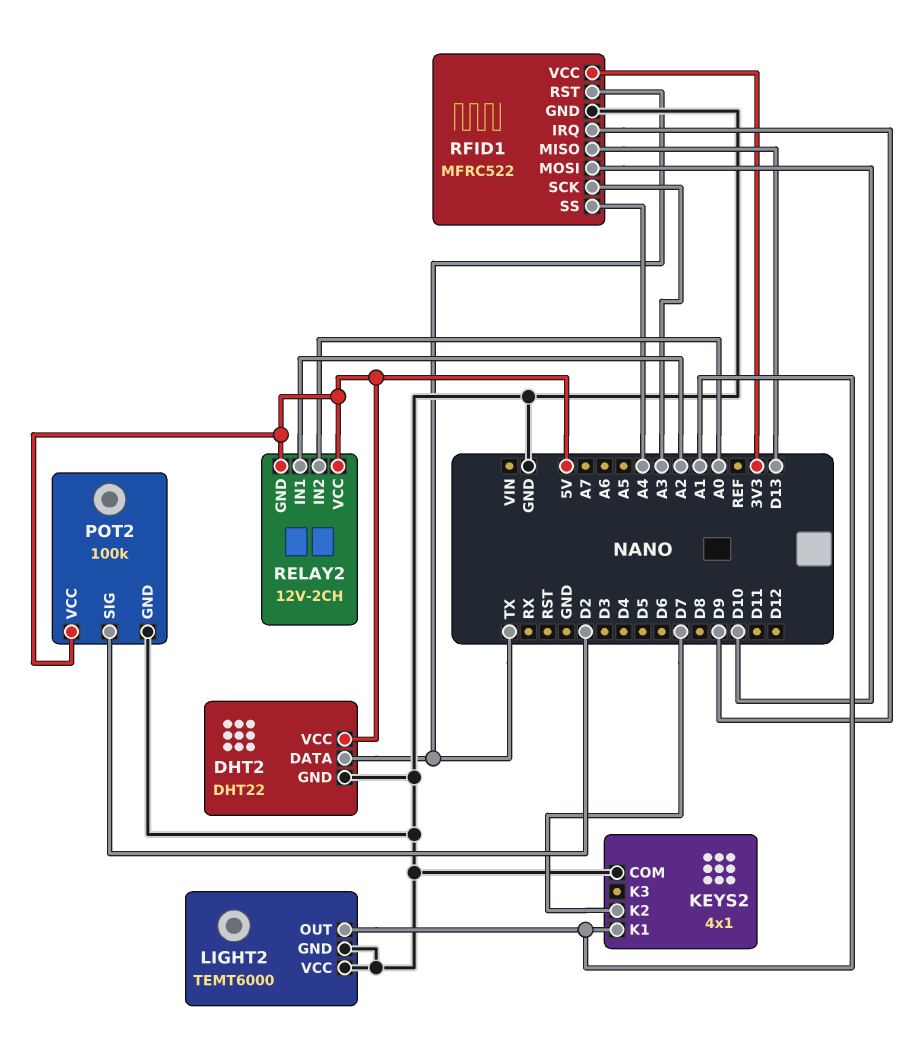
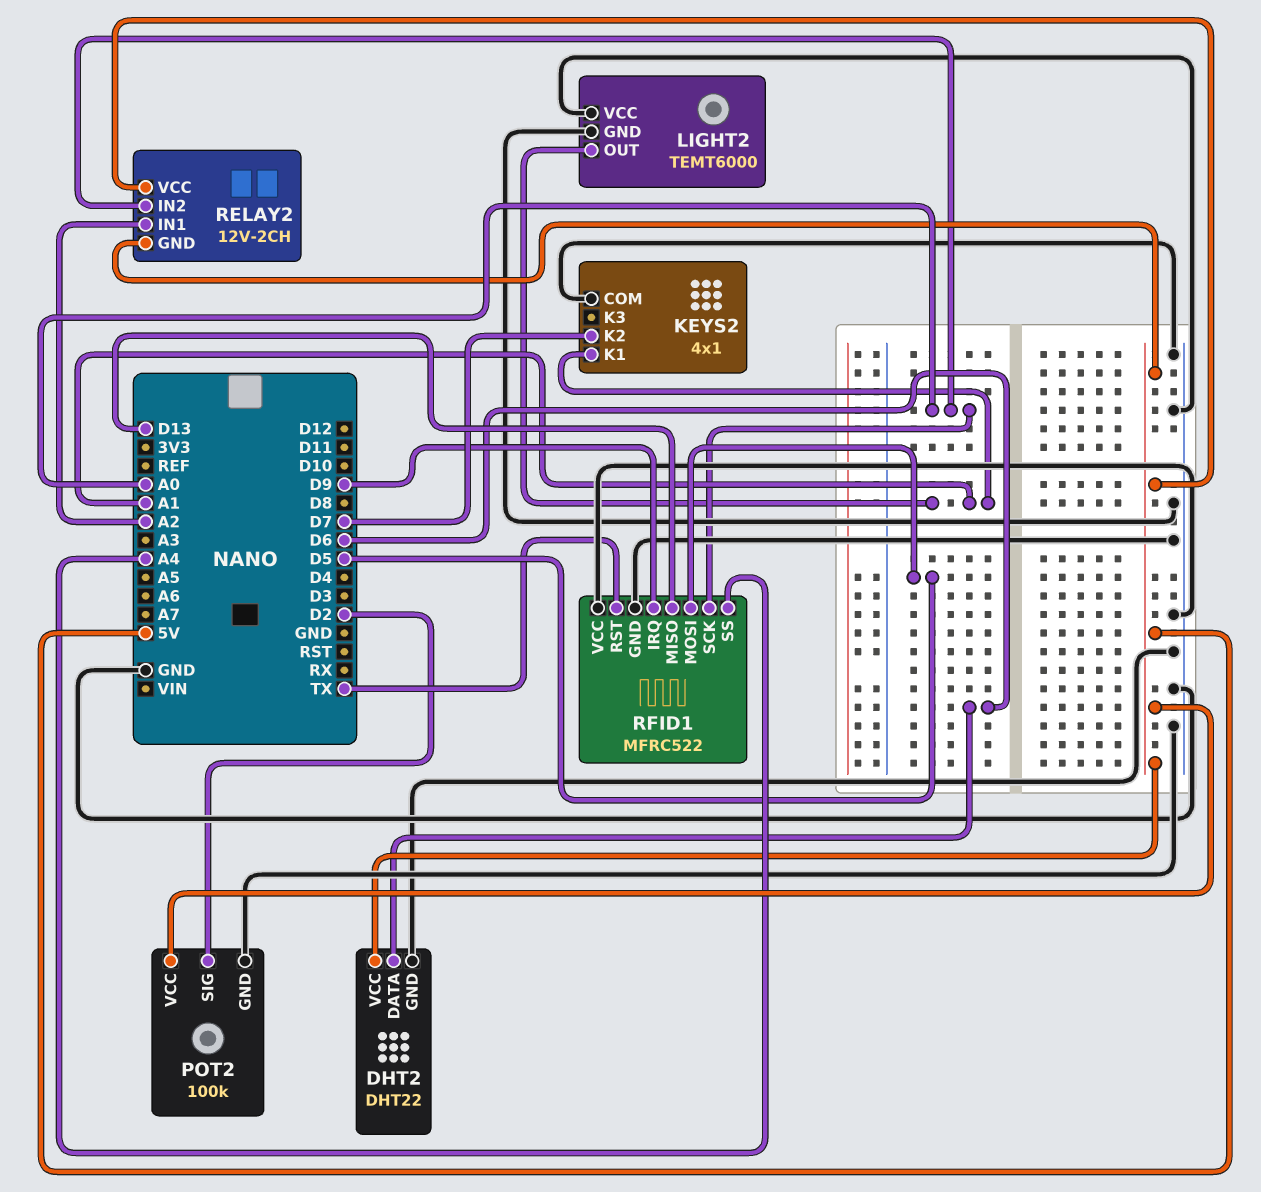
DHT2 pin DATA: TX -> D6
RFID1 pin MOSI: D10 -> D5
RFID1 pin SCK: A3 -> A0
RFID1 pin VCC: 3V3 -> GND

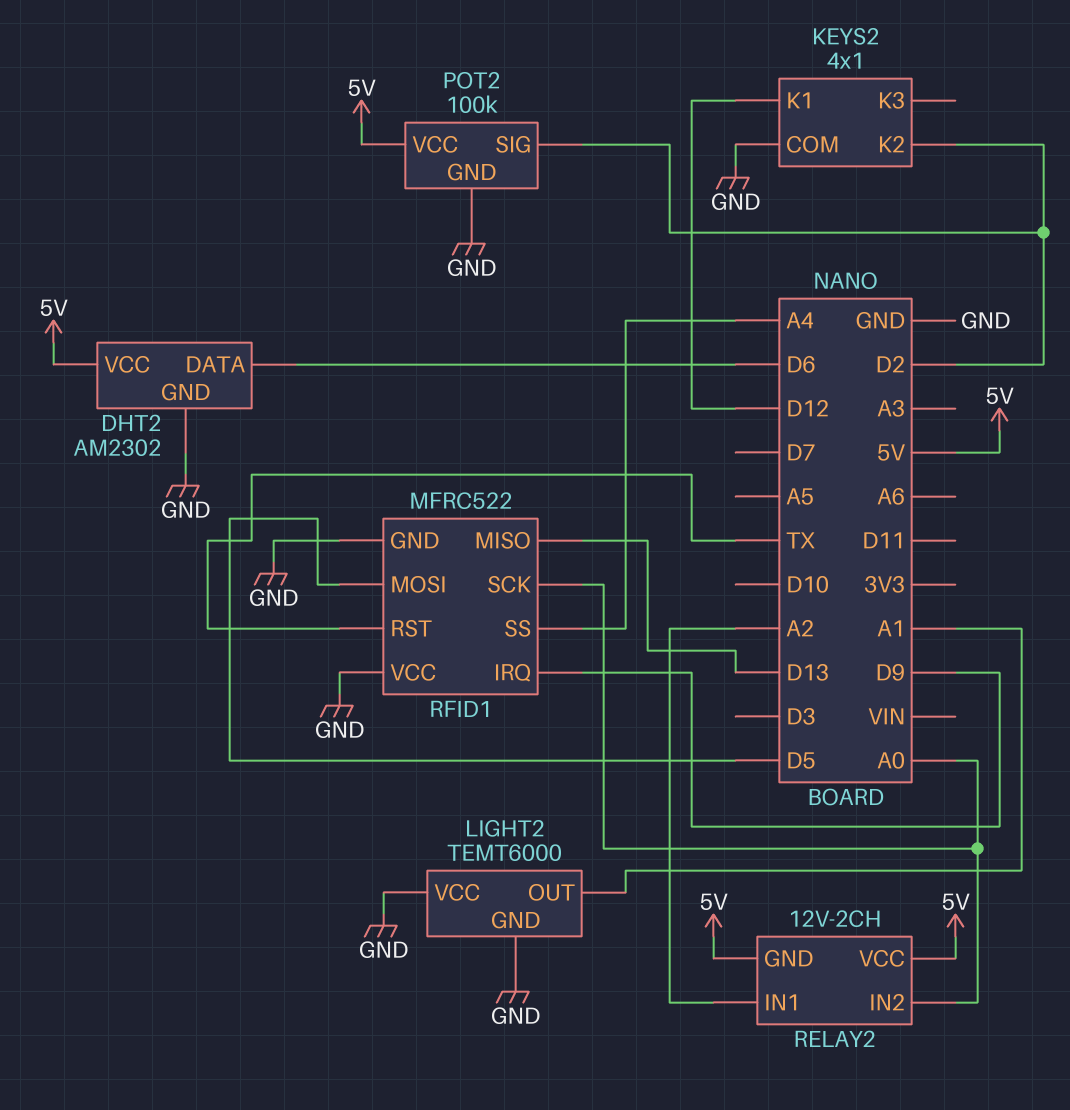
DHT2: DHT22 -> AM2302
KEYS2 pin K1: A1 -> D12
KEYS2 pin K2: D7 -> D2

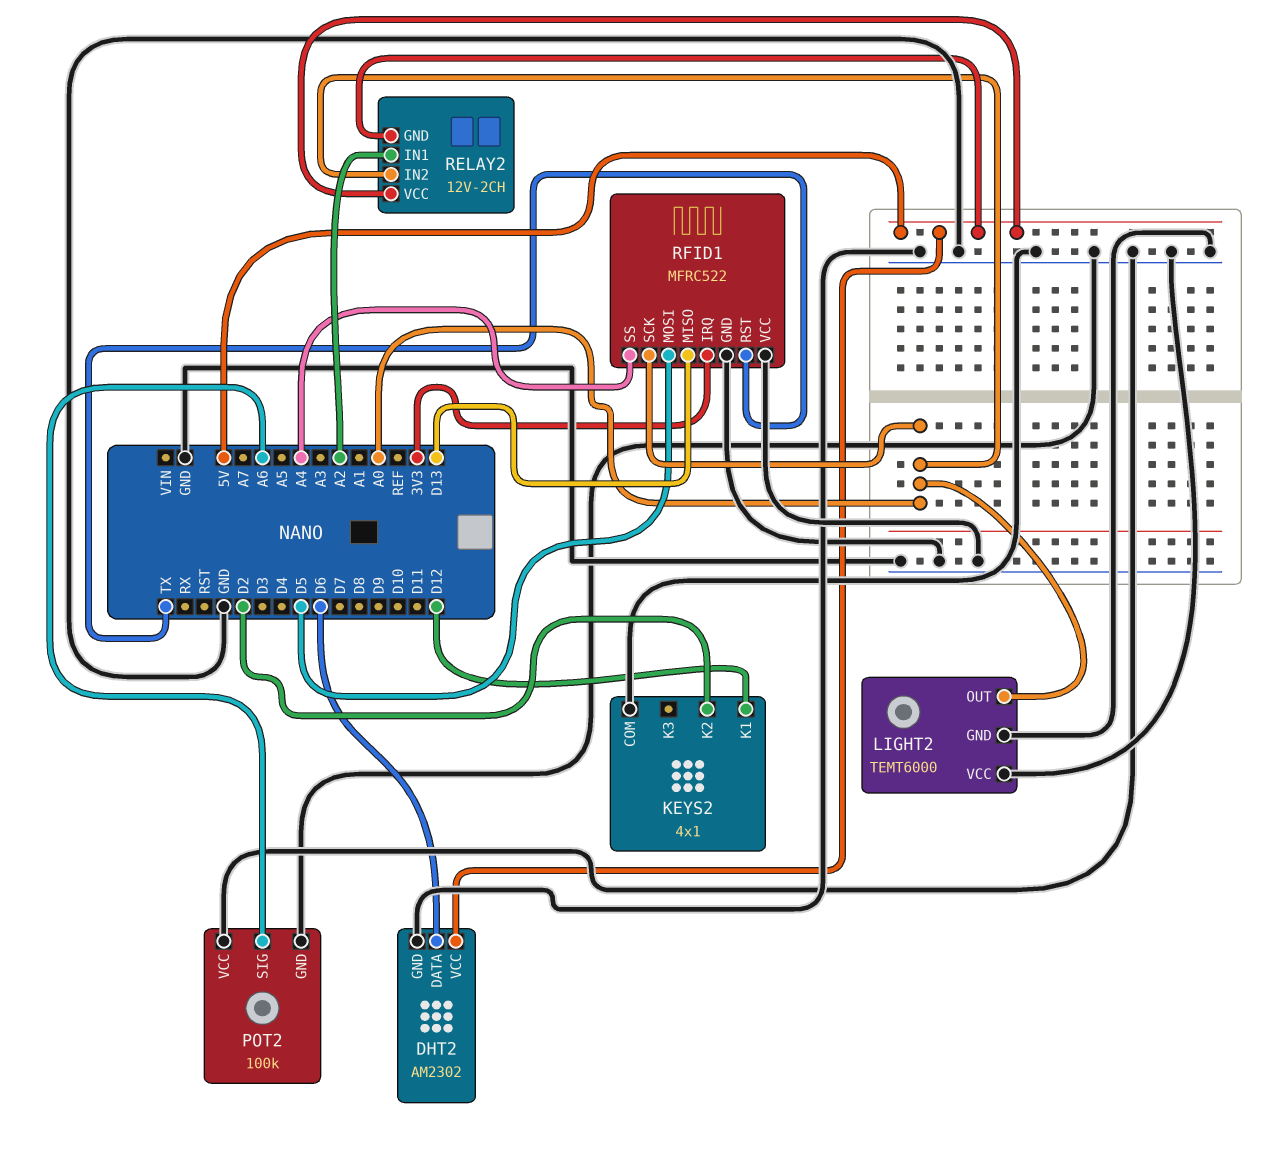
LIGHT2 pin OUT: A1 -> A0
POT2 pin SIG: D2 -> A6
POT2 pin VCC: 5V -> GND
RFID1 pin IRQ: D9 -> 3V3

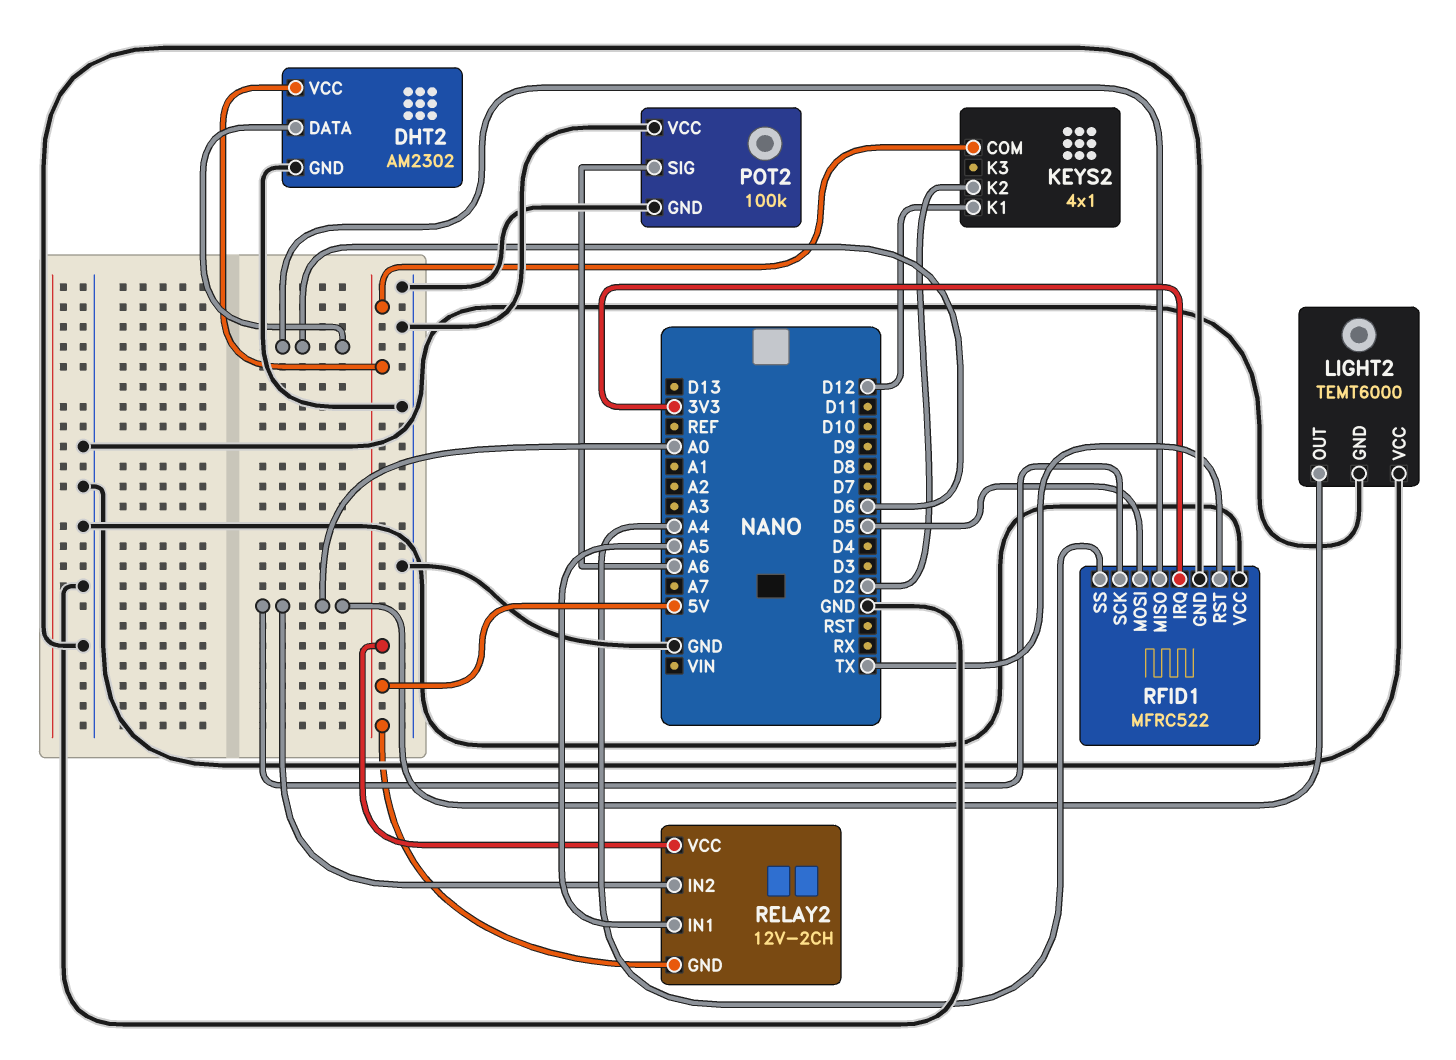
KEYS2 pin COM: GND -> 5V
RELAY2 pin IN1: A2 -> A5
RFID1 pin MISO: D13 -> D6

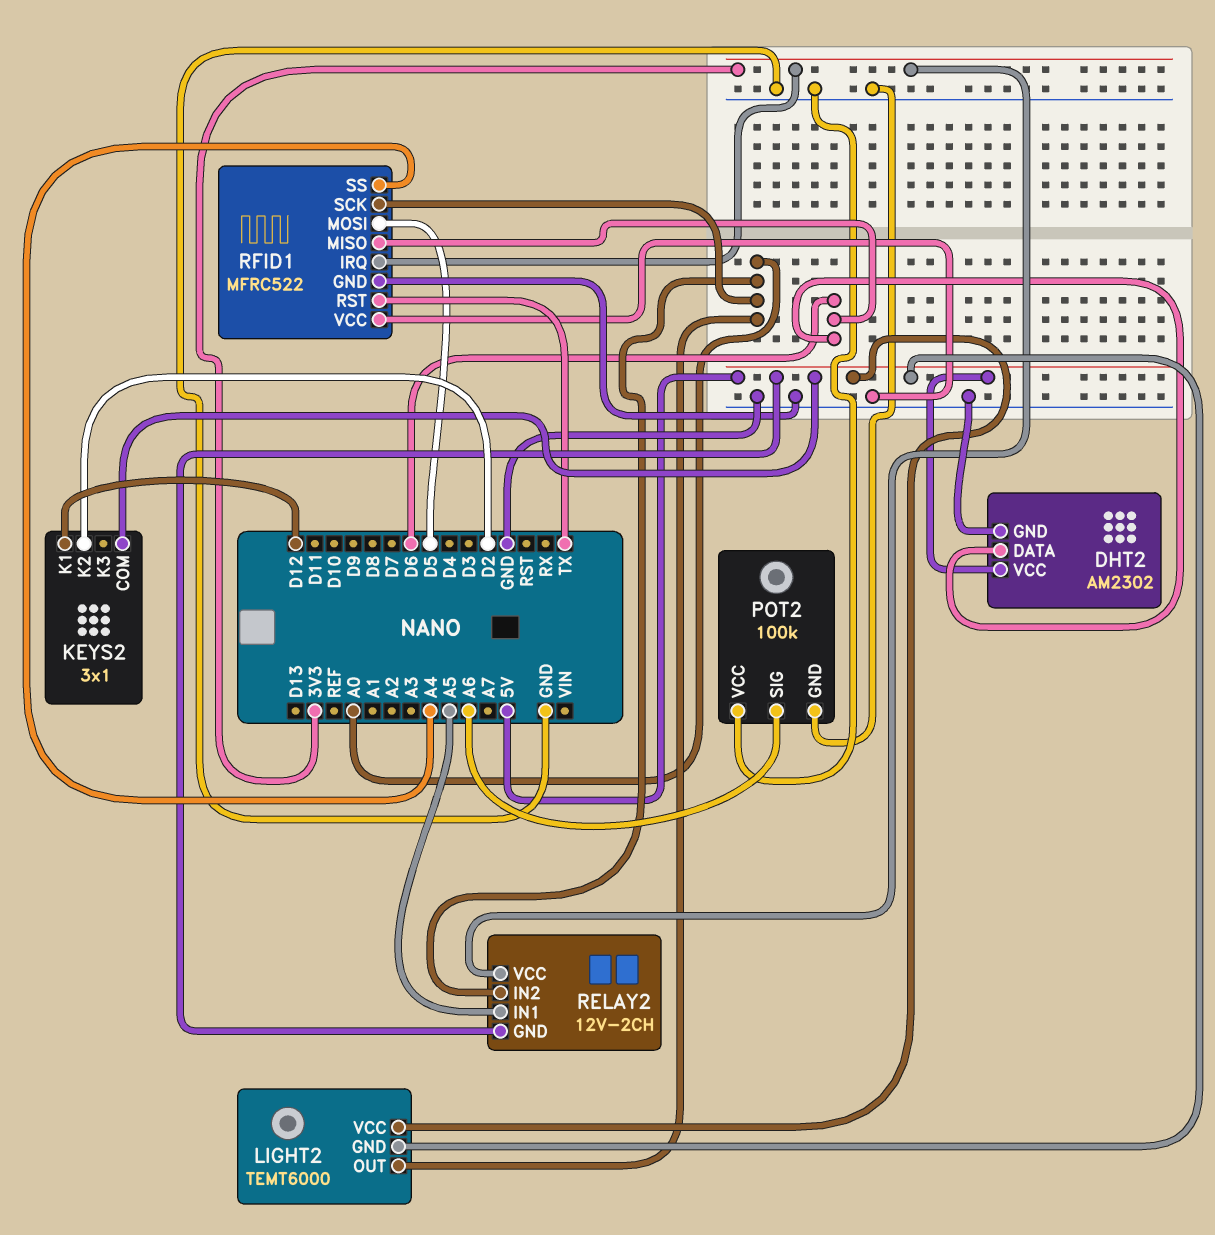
KEYS2: 4x1 -> 3x1
LIGHT2 pin GND: GND -> 5V
LIGHT2 pin VCC: GND -> 5V
RELAY2 pin VCC: 5V -> 3V3

